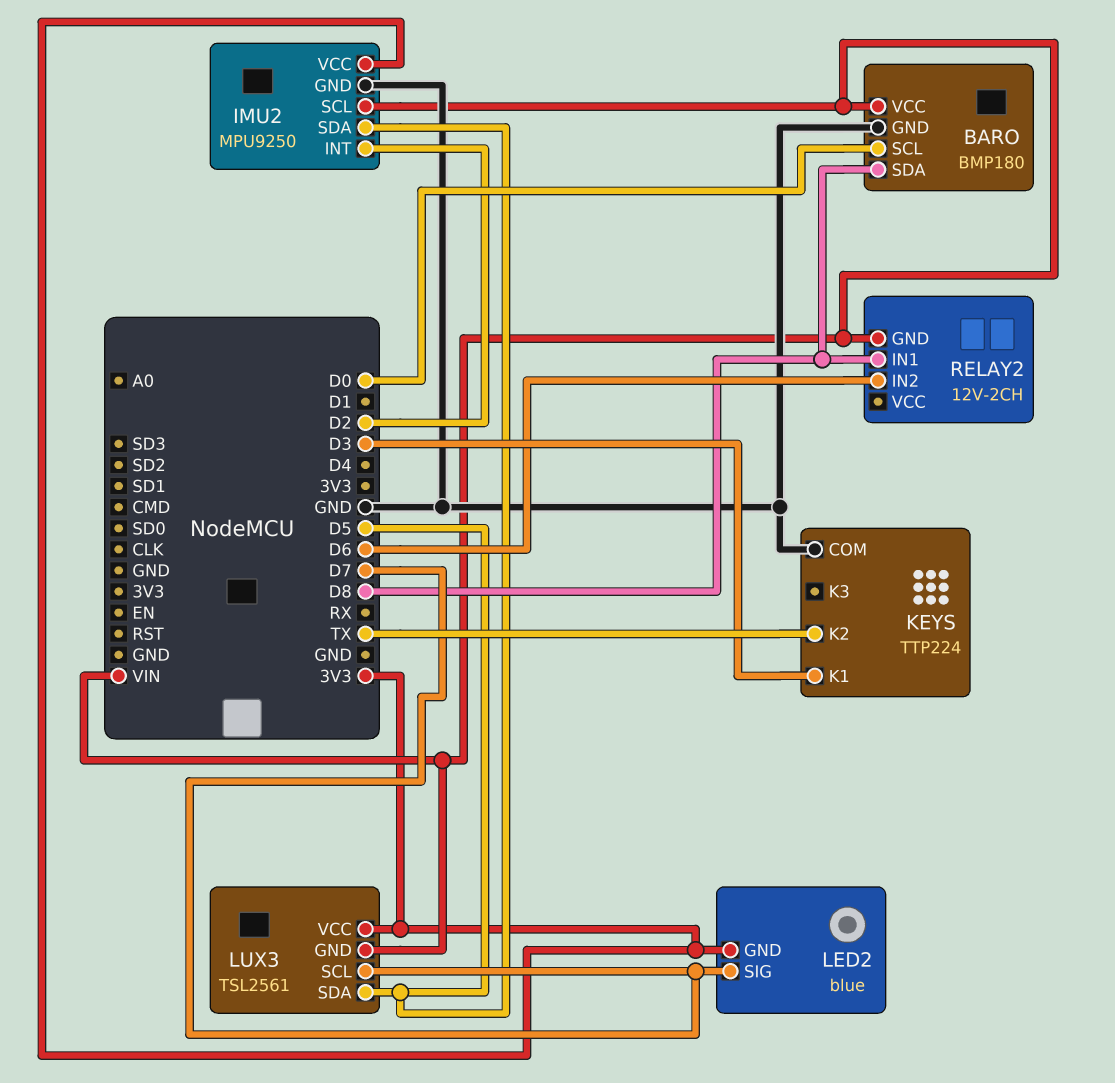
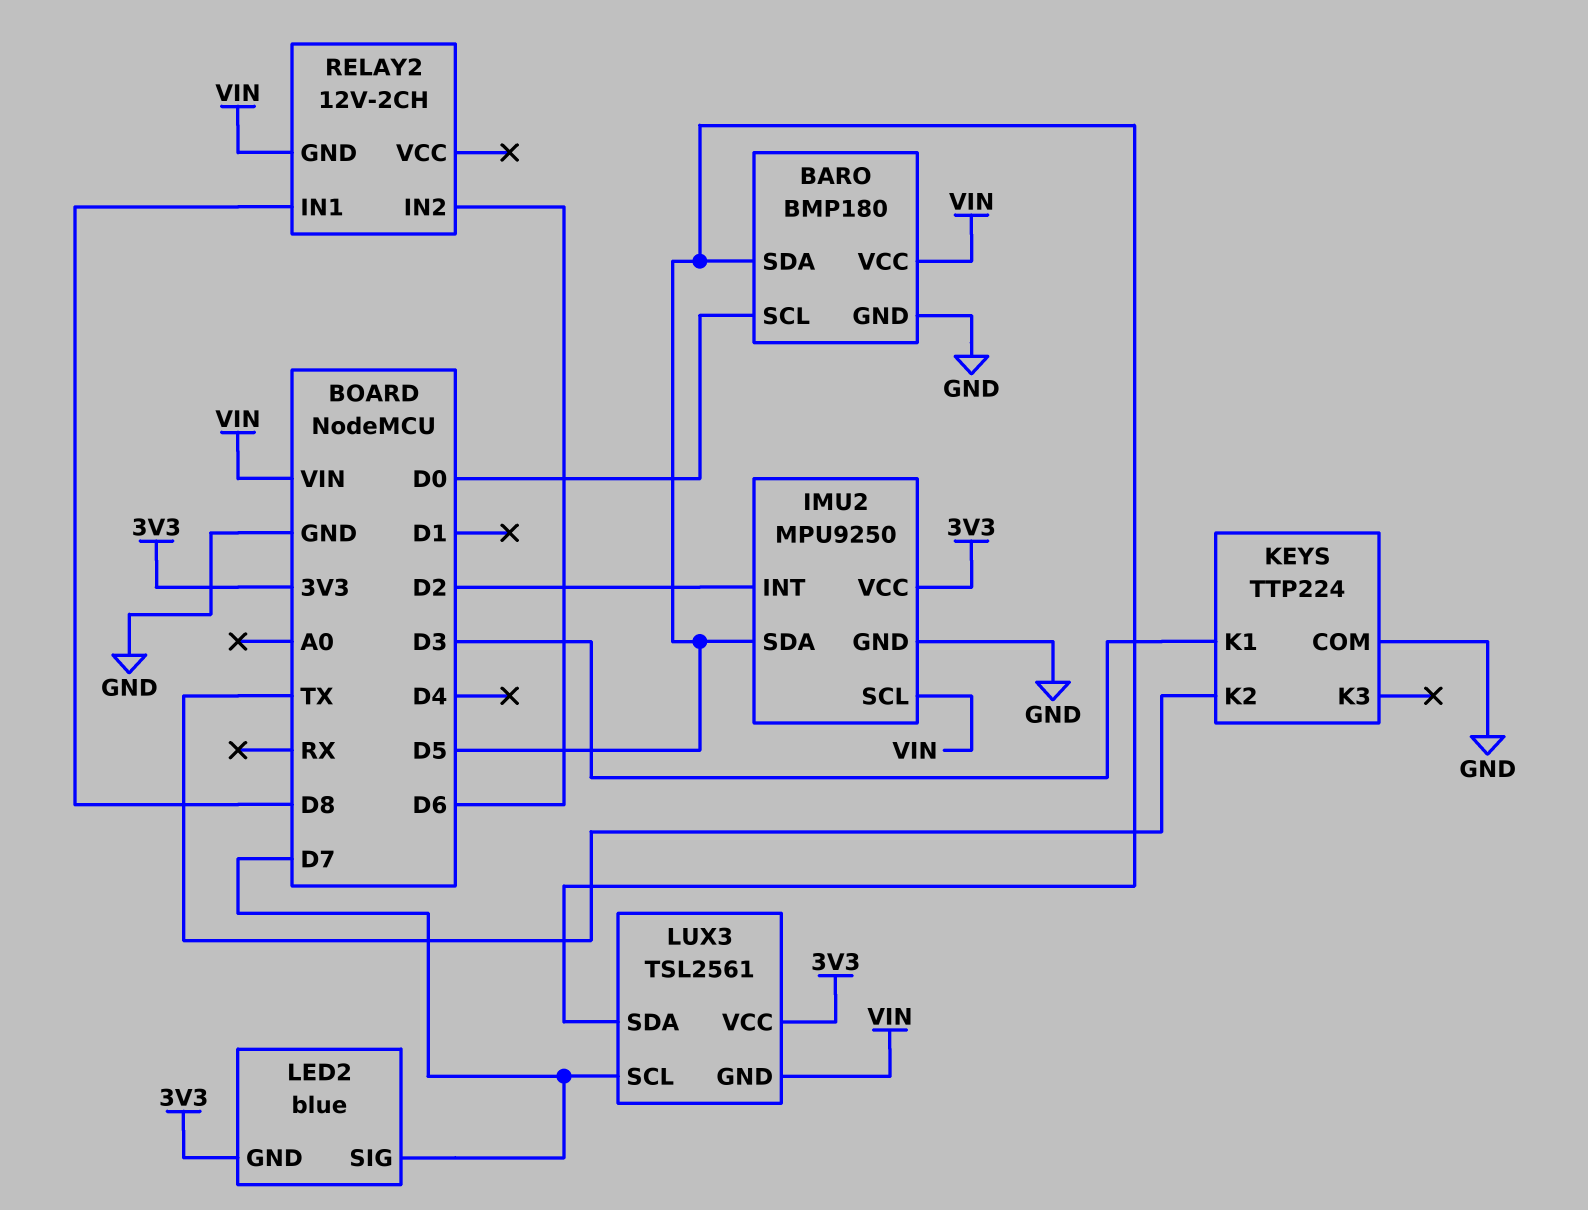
BARO pin SDA: D8 -> D5

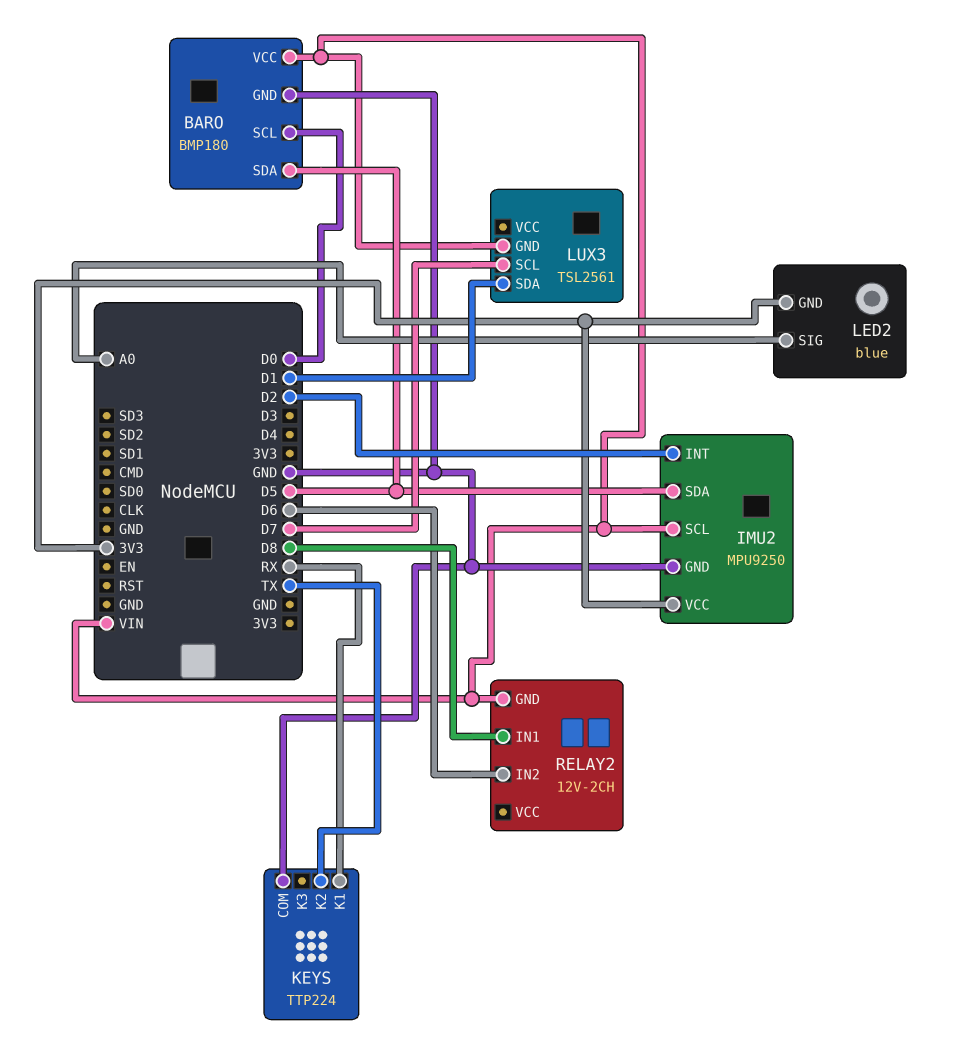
KEYS pin K1: D3 -> RX
LED2 pin SIG: D7 -> A0
LUX3 pin SDA: D5 -> D1
LUX3 pin VCC: 3V3 -> none

